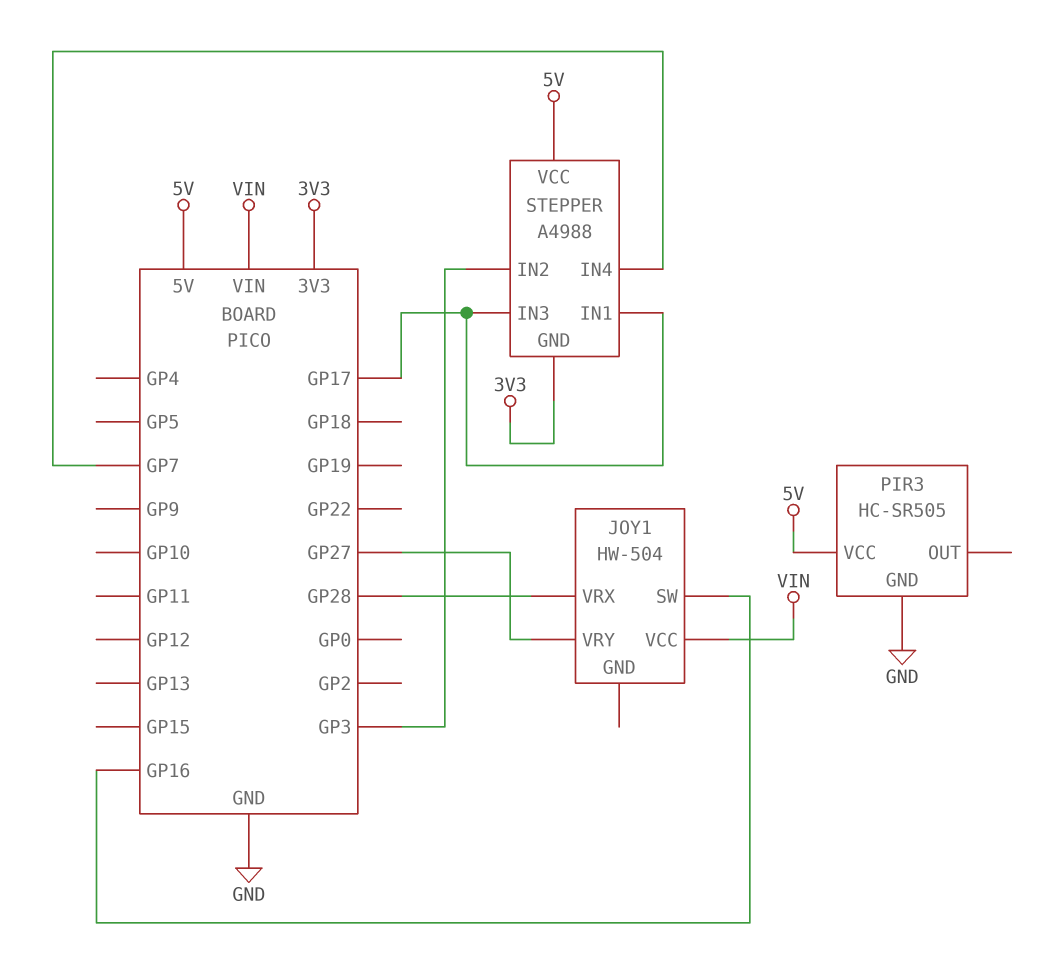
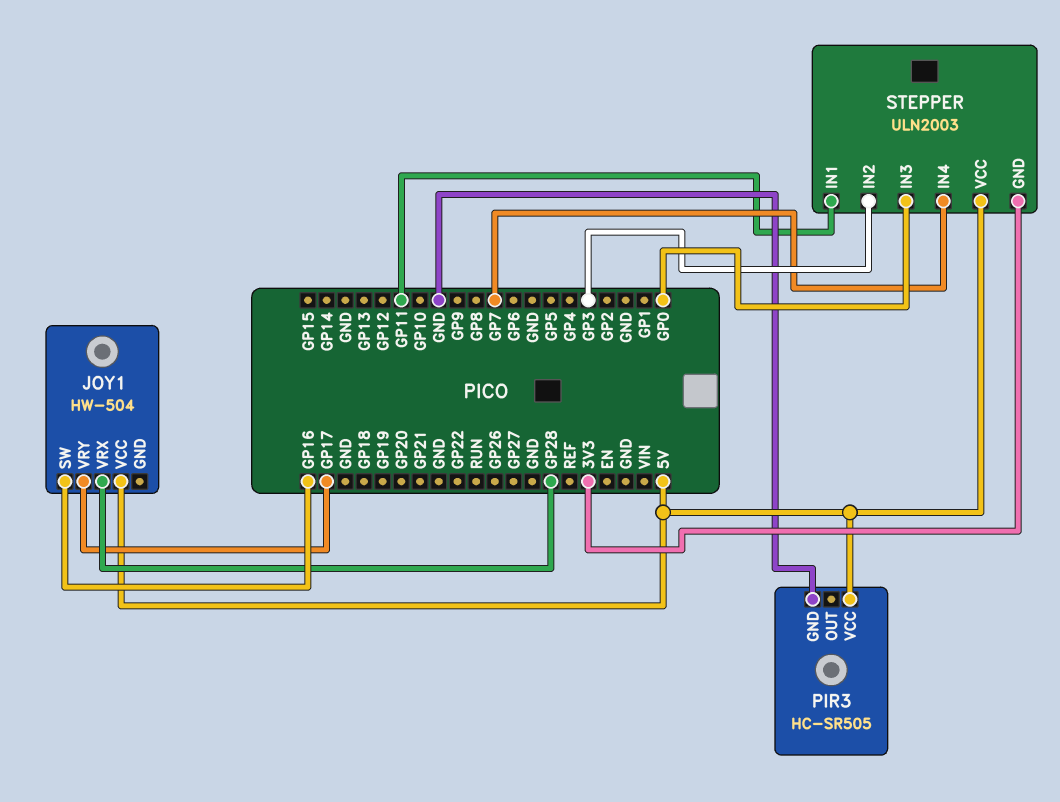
JOY1 pin VCC: VIN -> 5V
JOY1 pin VRY: GP27 -> GP17
STEPPER: A4988 -> ULN2003
STEPPER pin IN1: GP17 -> GP11
STEPPER pin IN3: GP17 -> GP0

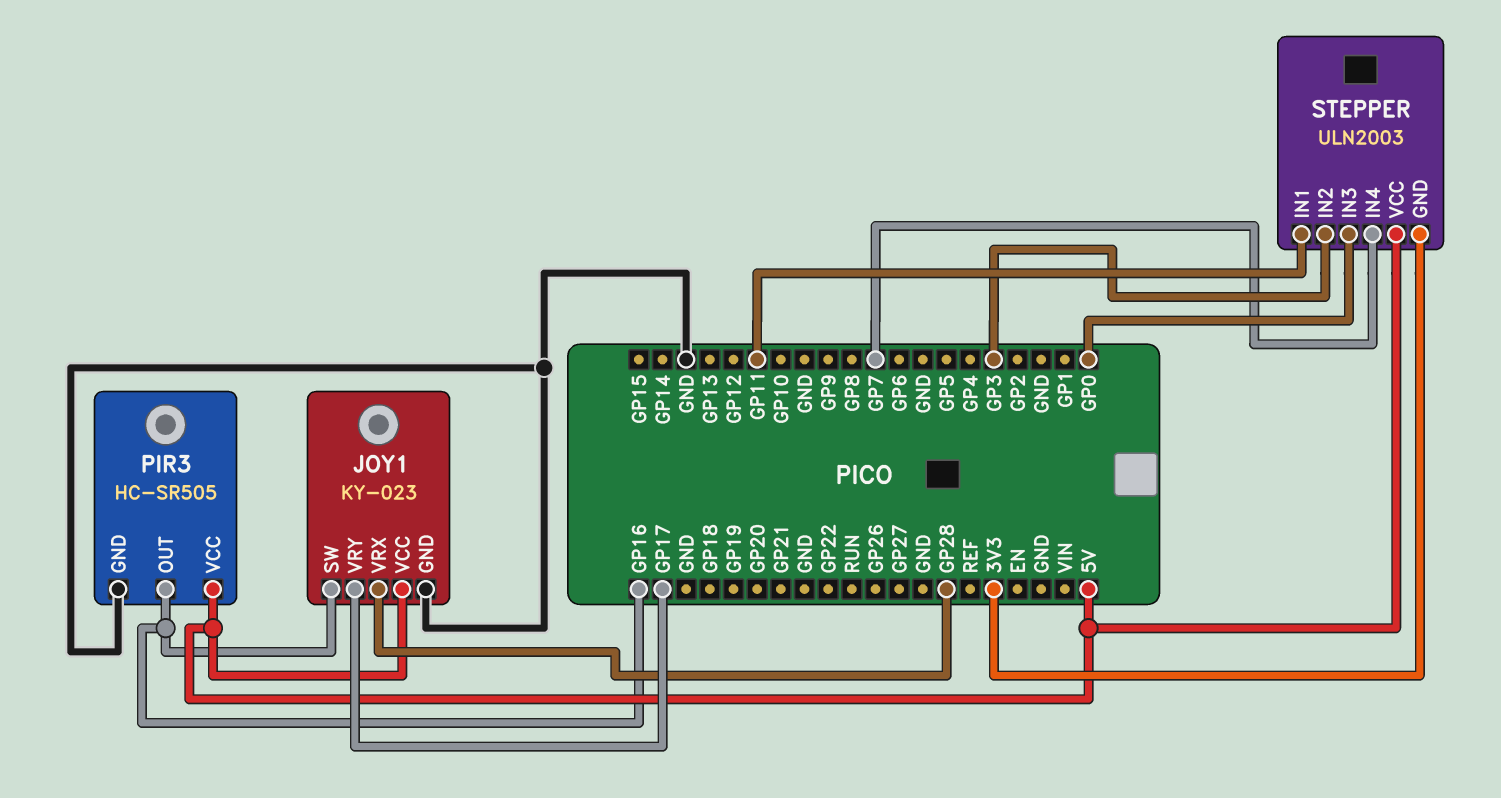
JOY1: HW-504 -> KY-023
JOY1 pin GND: none -> GND
PIR3 pin OUT: none -> GP16

